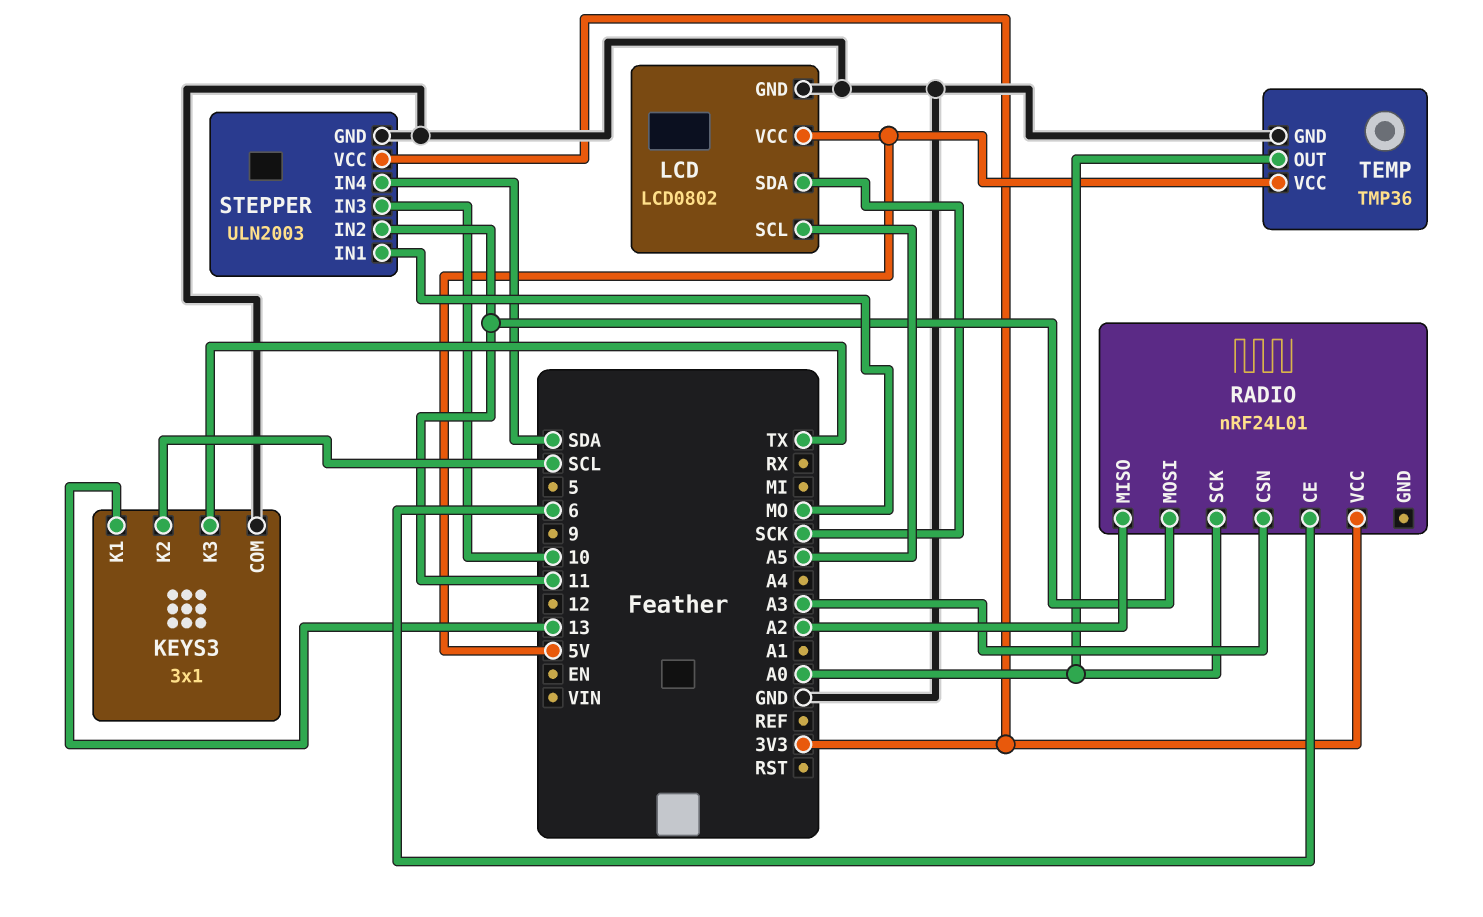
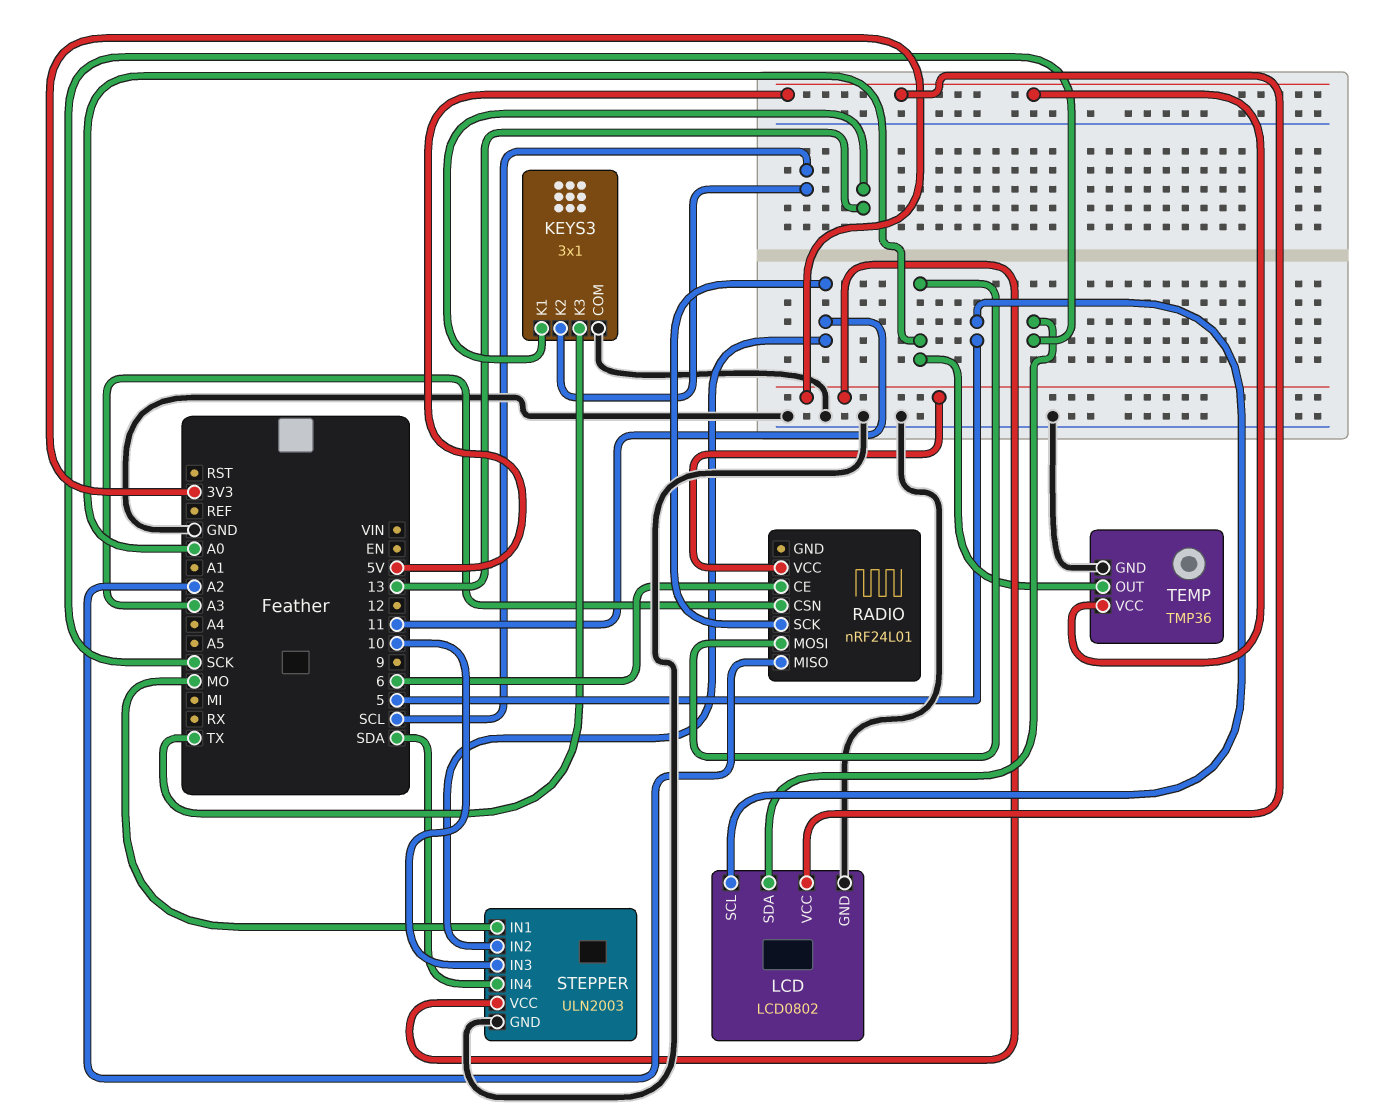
LCD pin SCL: A5 -> 5
RADIO pin MOSI: 11 -> A0
RADIO pin SCK: A0 -> 11

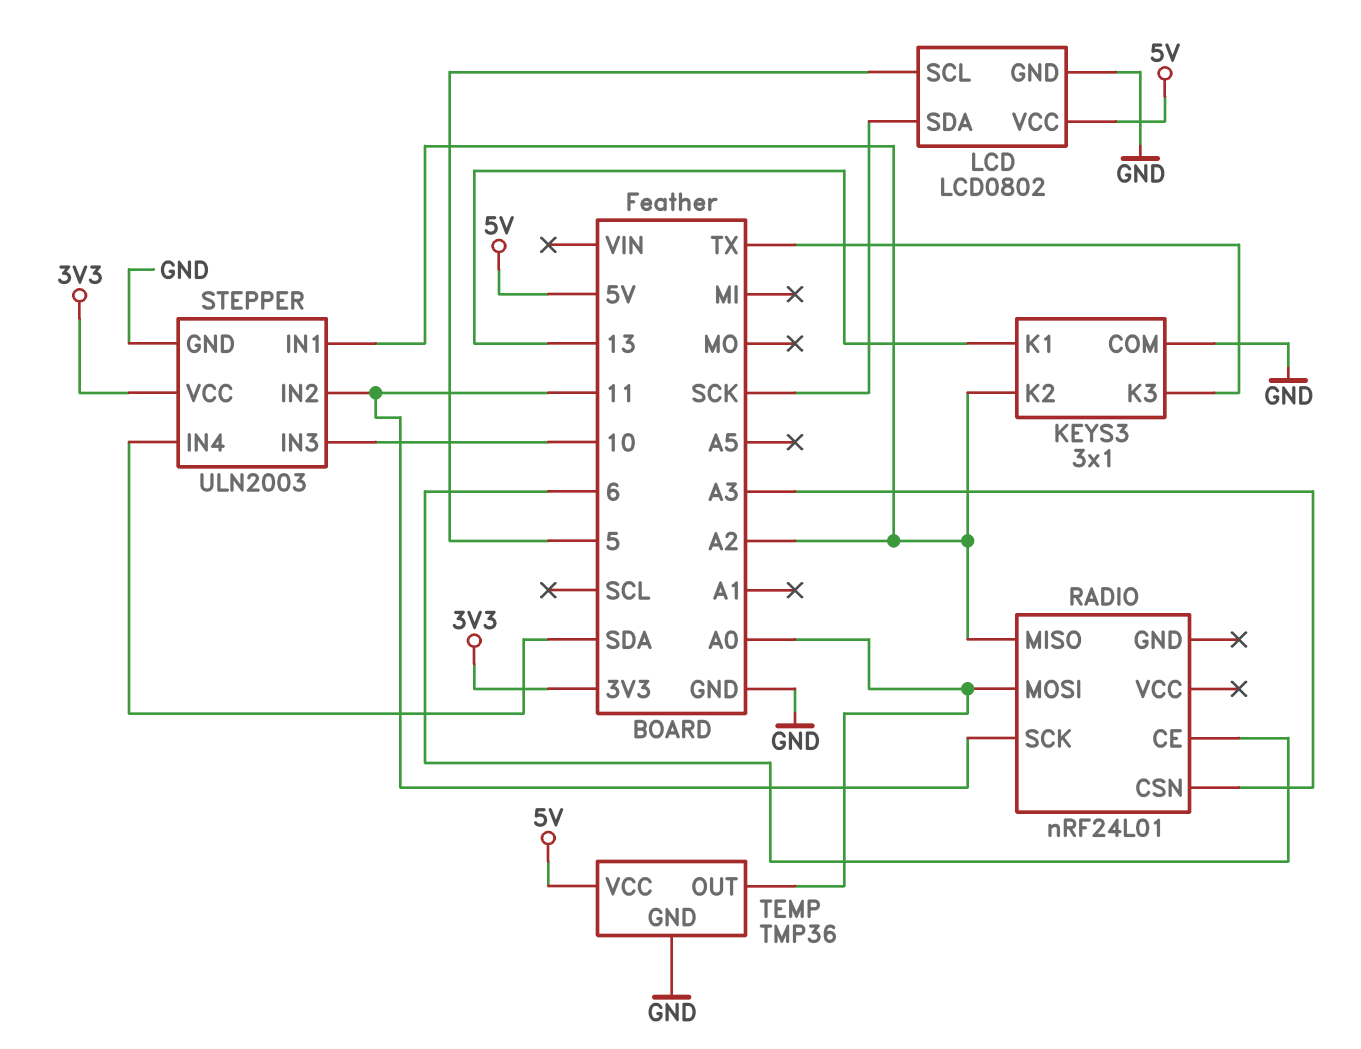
KEYS3 pin K2: SCL -> A2
RADIO pin VCC: 3V3 -> none
STEPPER pin IN1: MO -> A2

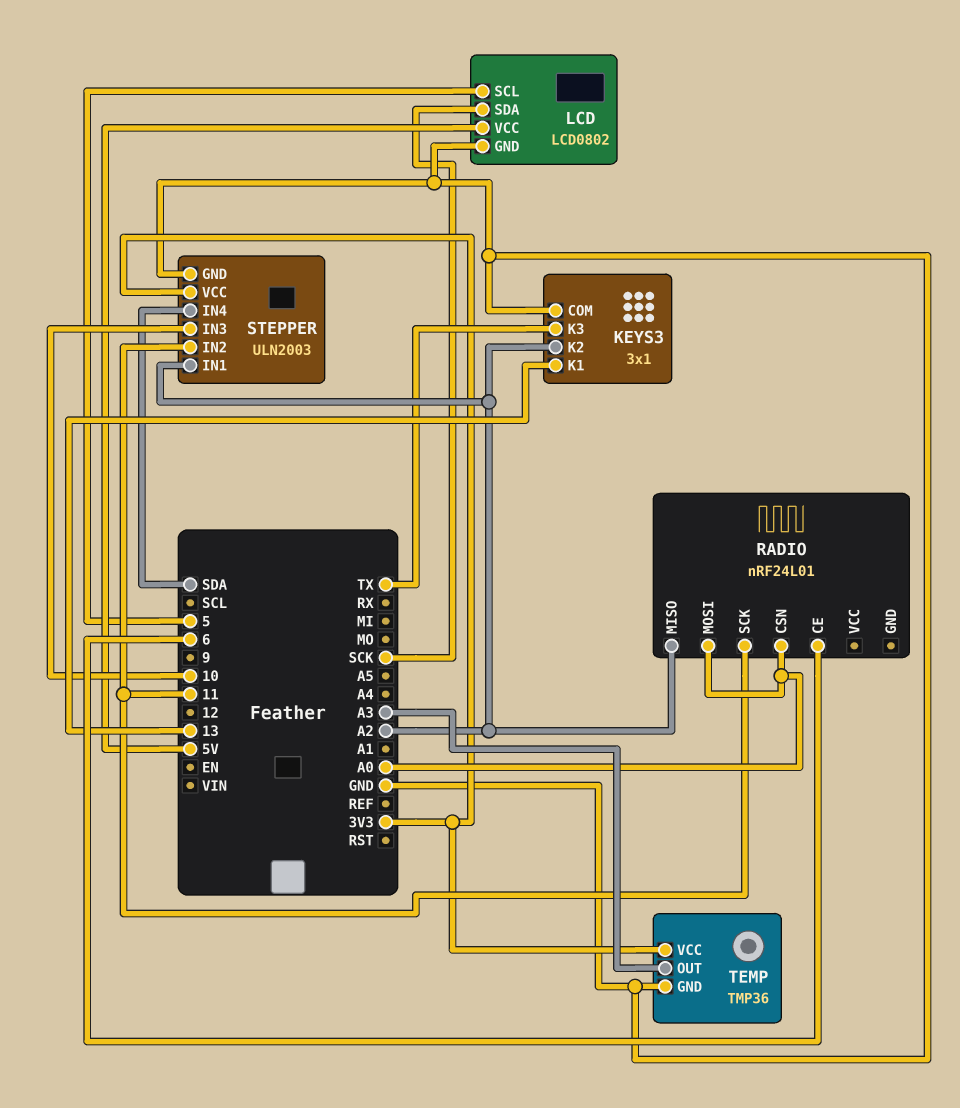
RADIO pin CSN: A3 -> A0
TEMP pin OUT: A0 -> A3
TEMP pin VCC: 5V -> 3V3

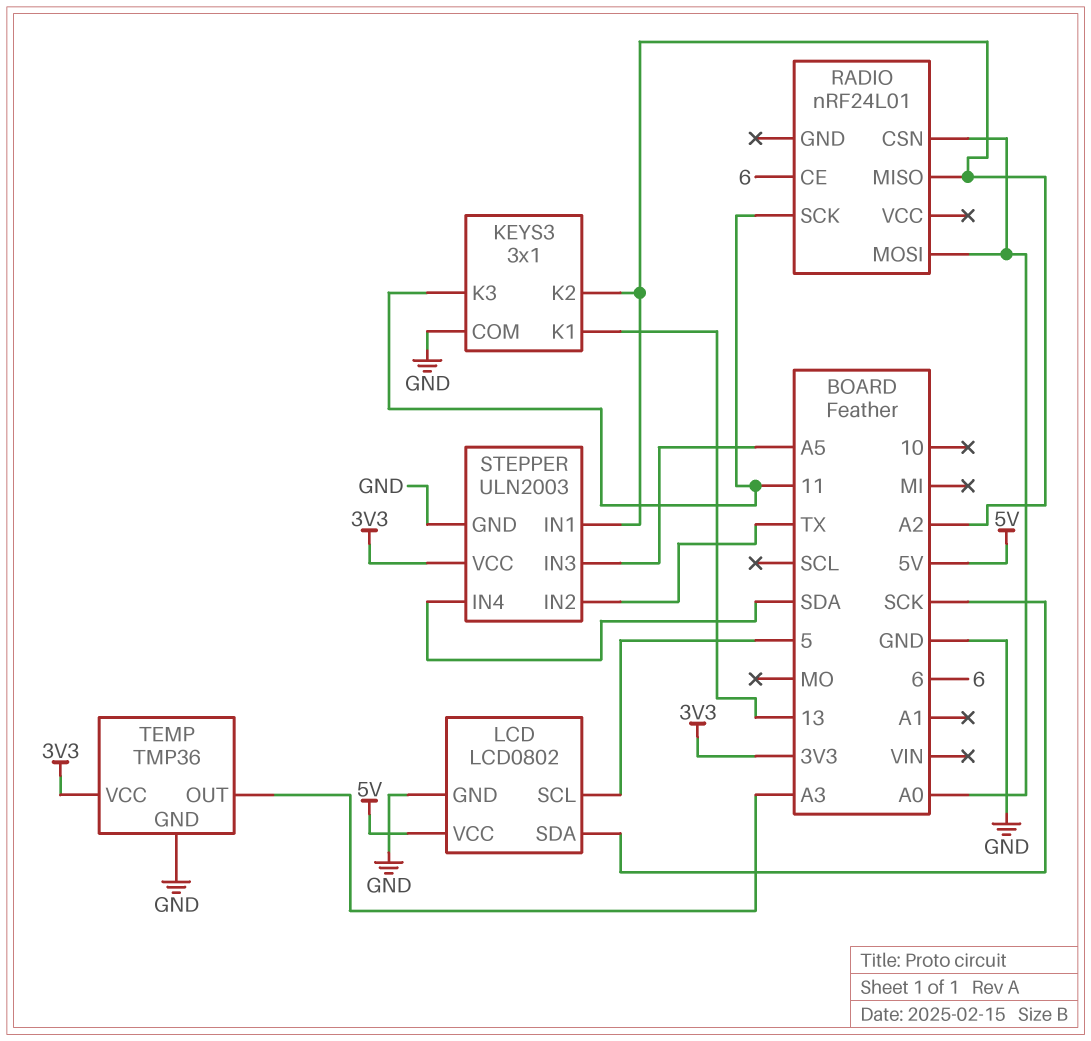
KEYS3 pin K3: TX -> 11
STEPPER pin IN2: 11 -> TX
STEPPER pin IN3: 10 -> A5

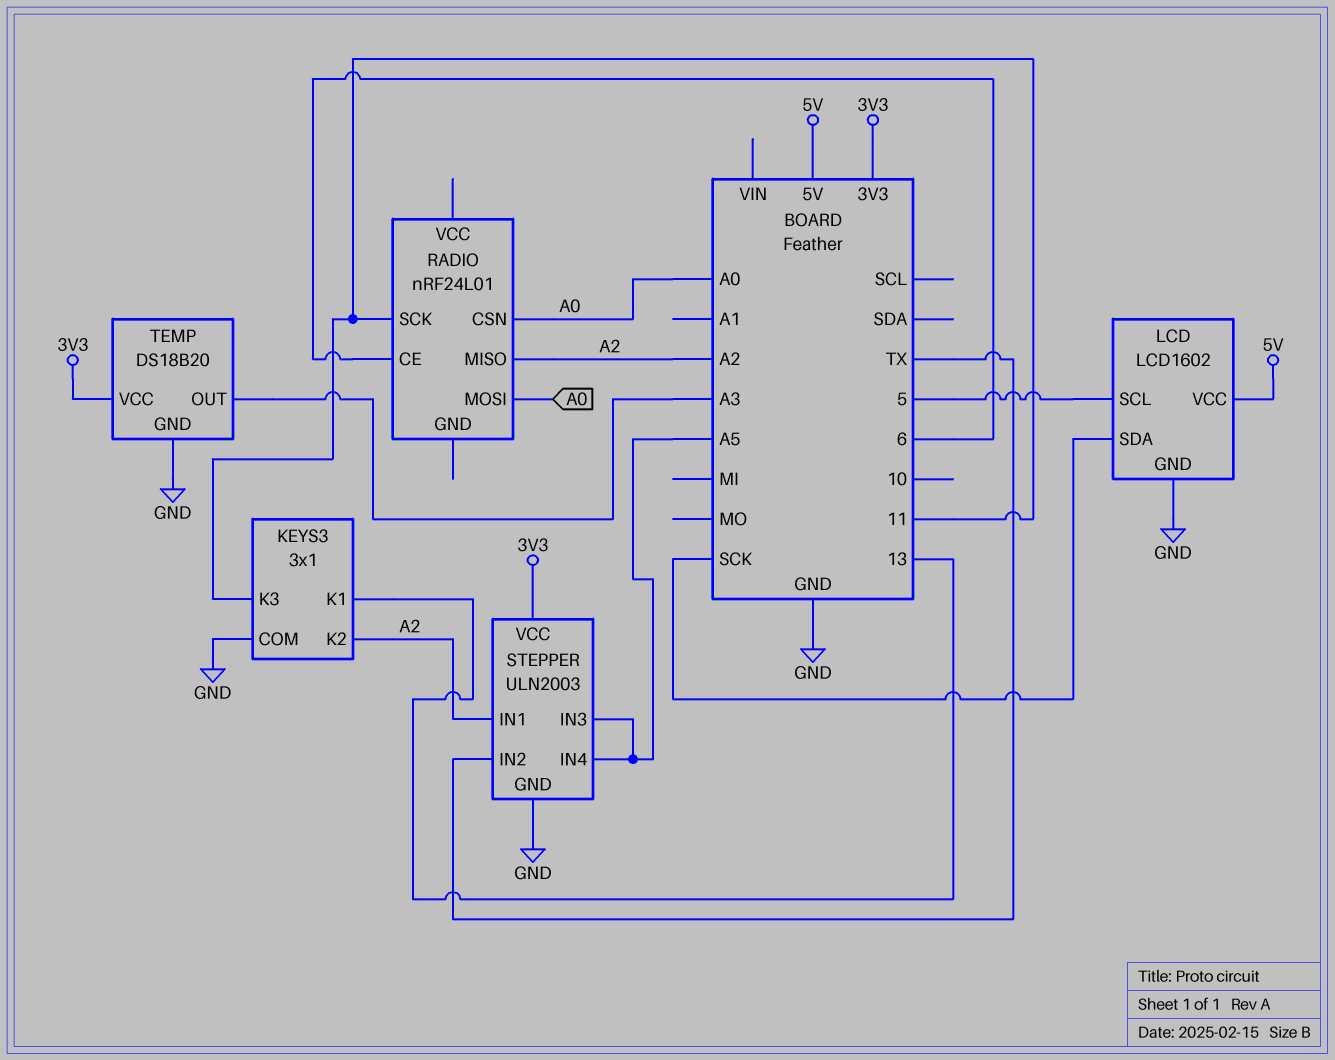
LCD: LCD0802 -> LCD1602
STEPPER pin IN4: SDA -> A5
TEMP: TMP36 -> DS18B20

